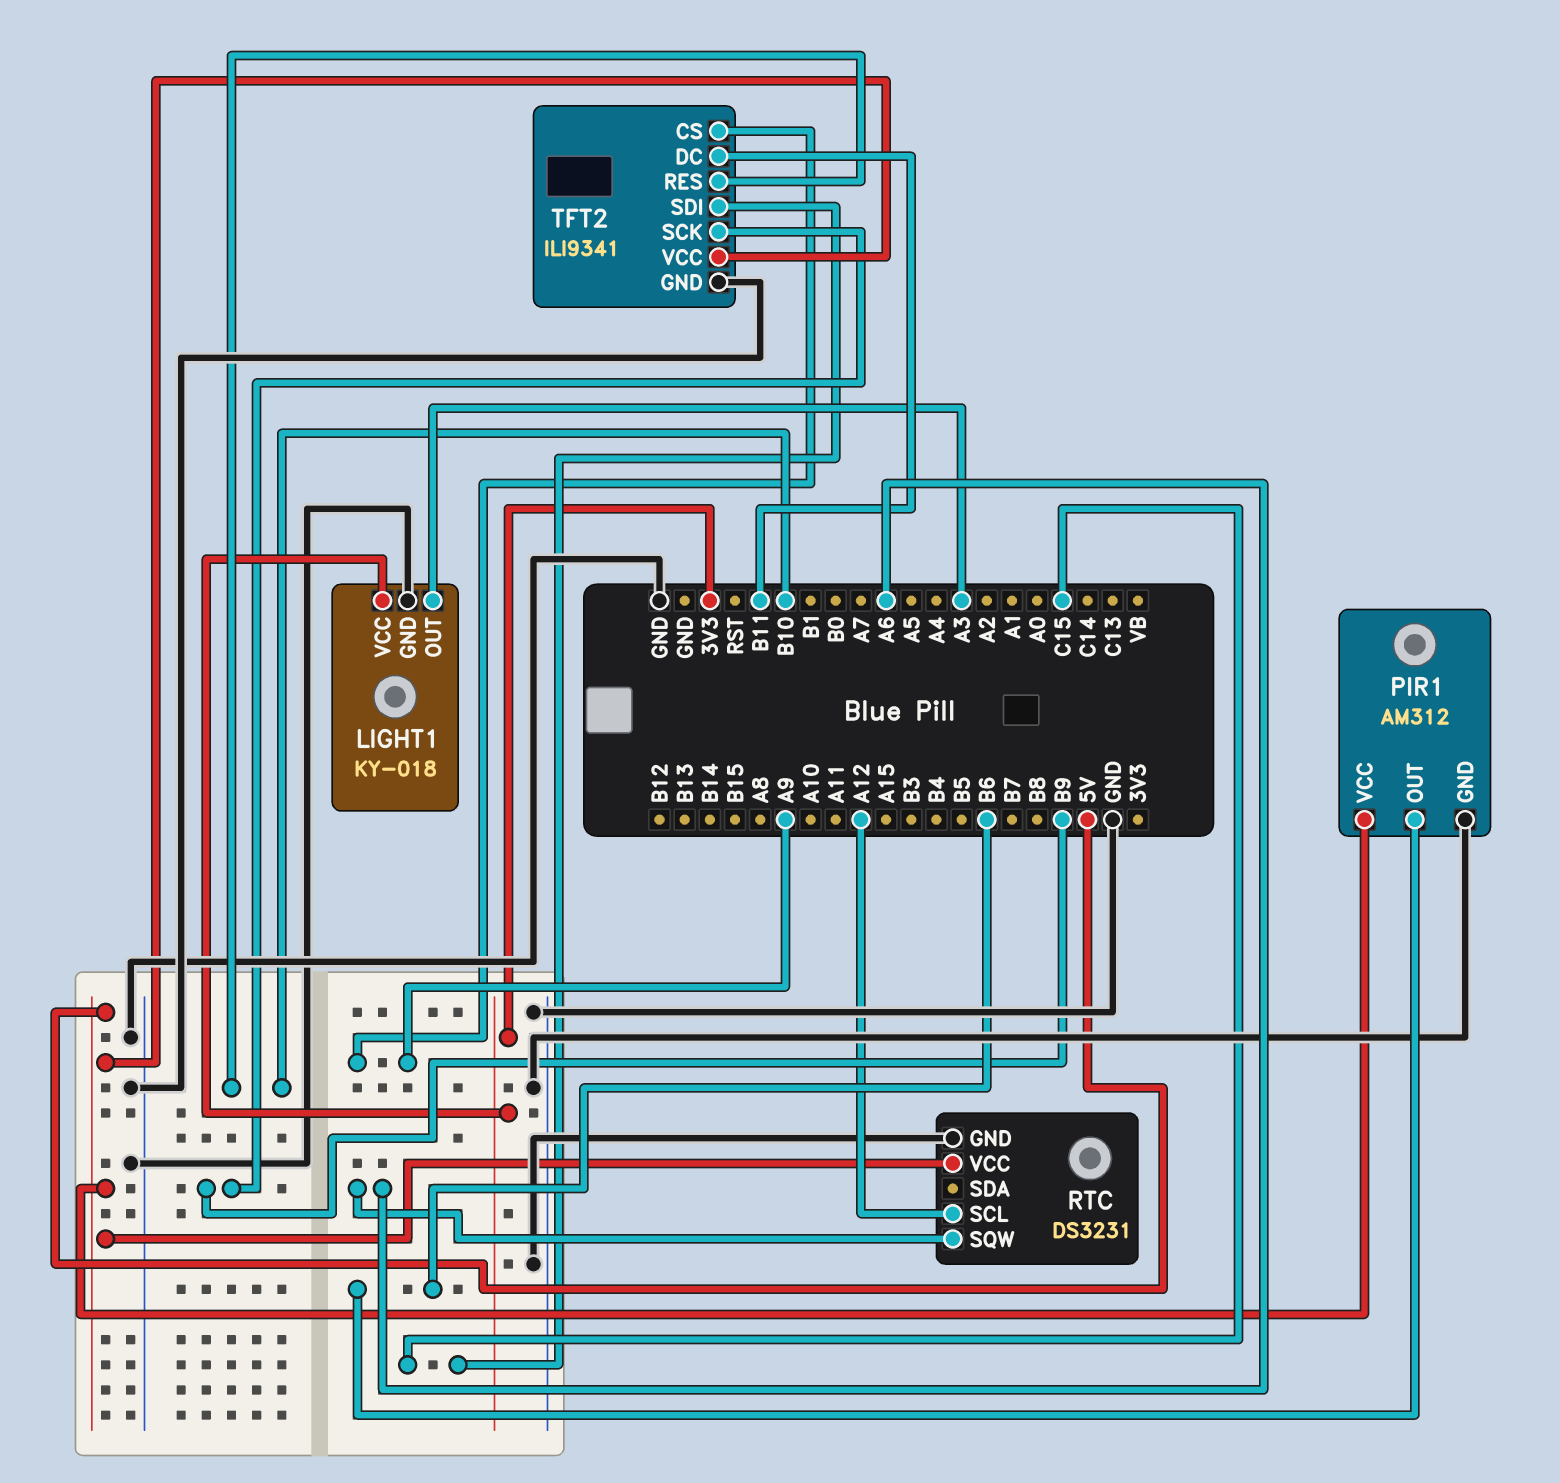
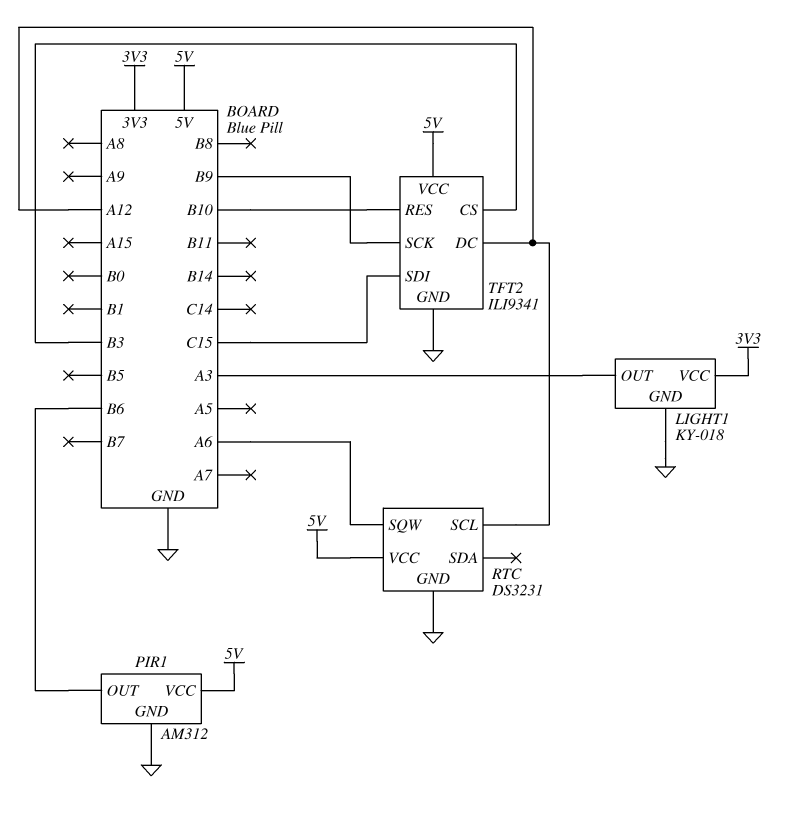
TFT2 pin CS: A9 -> B3
TFT2 pin DC: B11 -> A12

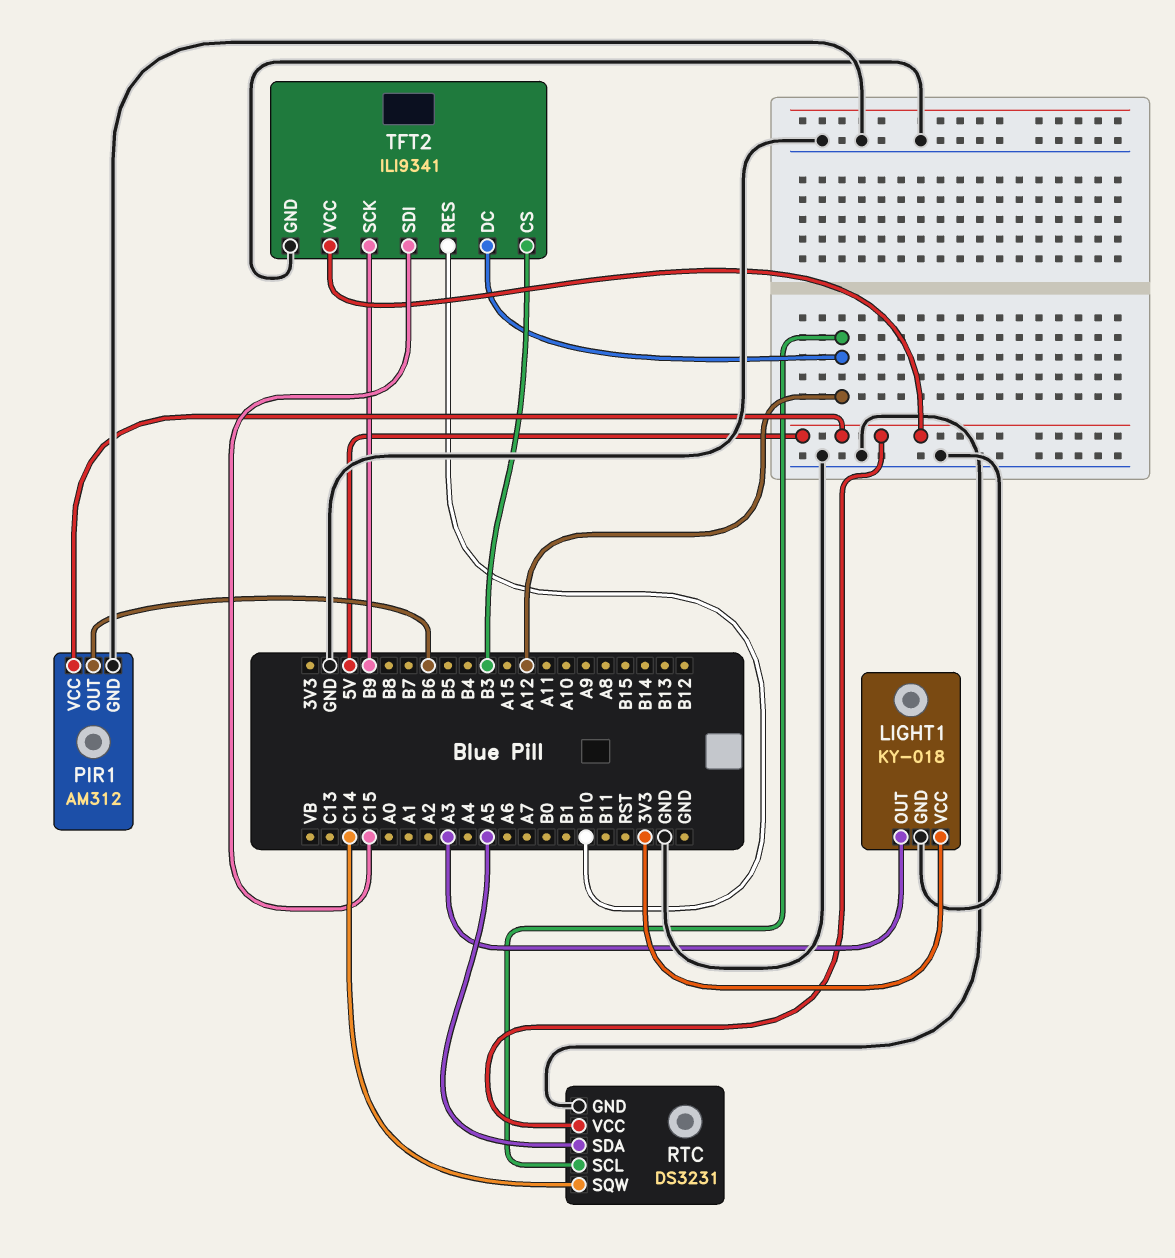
RTC pin SDA: none -> A5
RTC pin SQW: A6 -> C14

